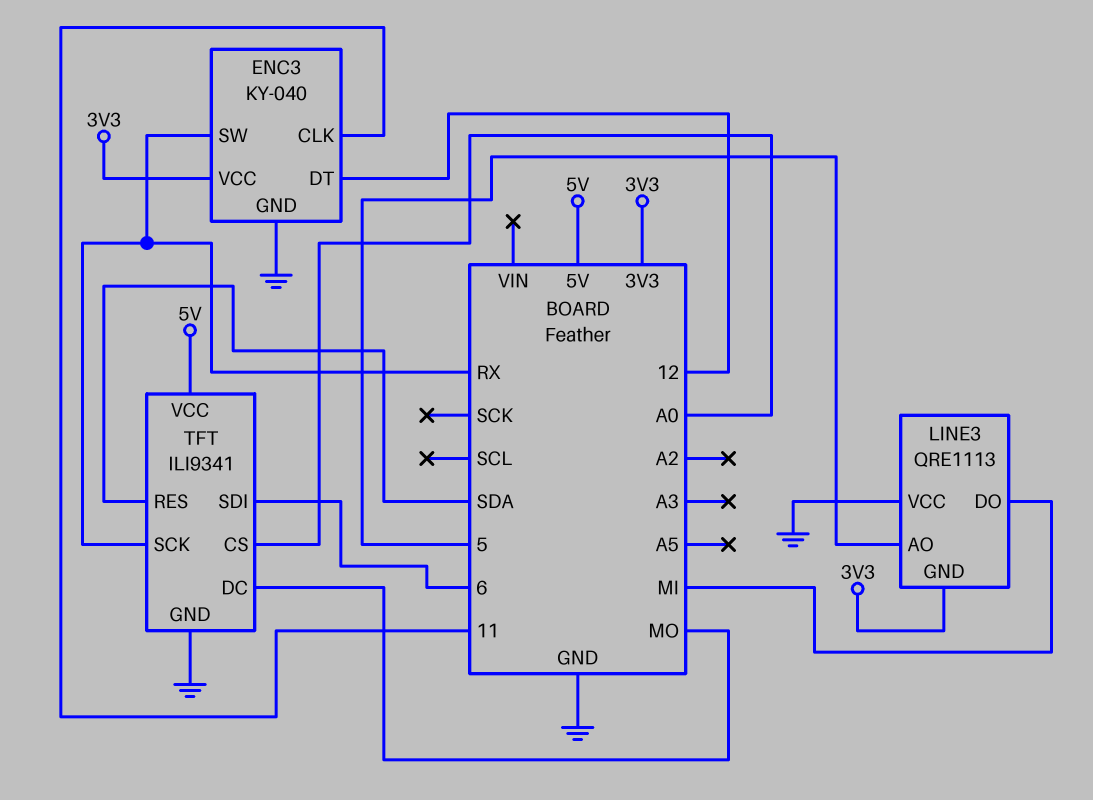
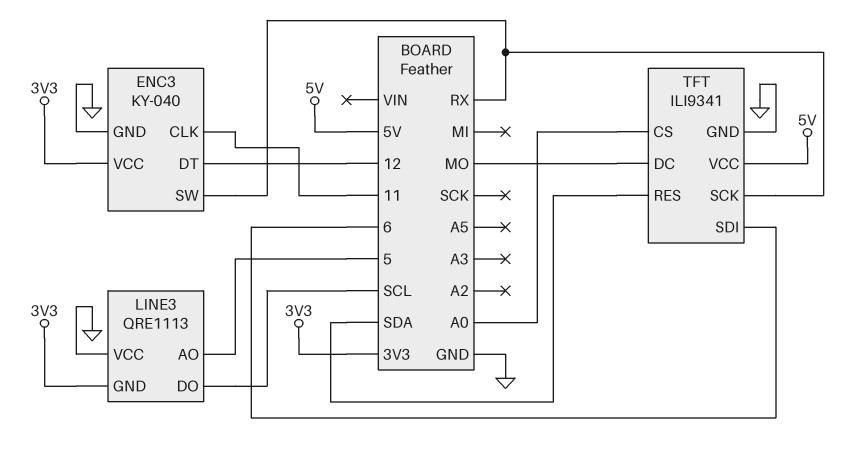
LINE3 pin DO: MI -> SCL

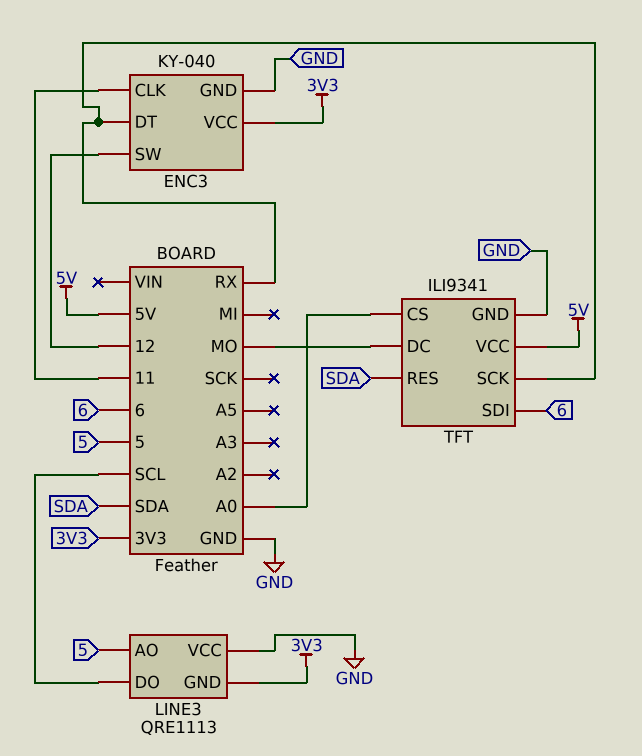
ENC3 pin DT: 12 -> RX
ENC3 pin SW: RX -> 12

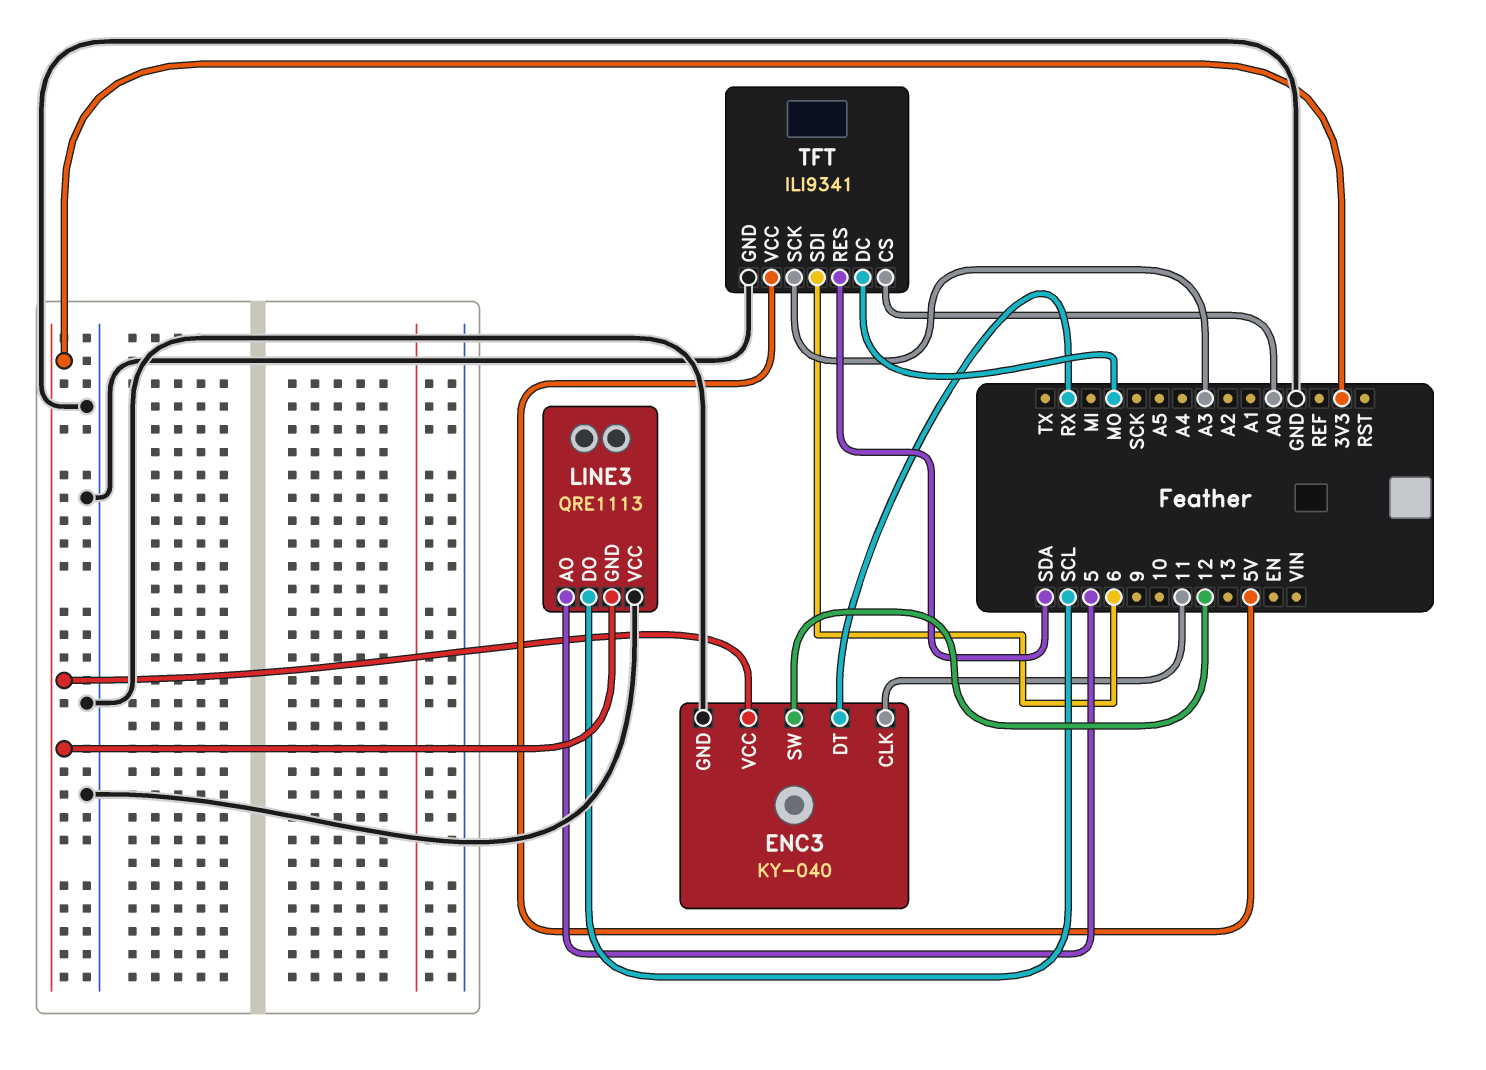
TFT pin SCK: RX -> A3

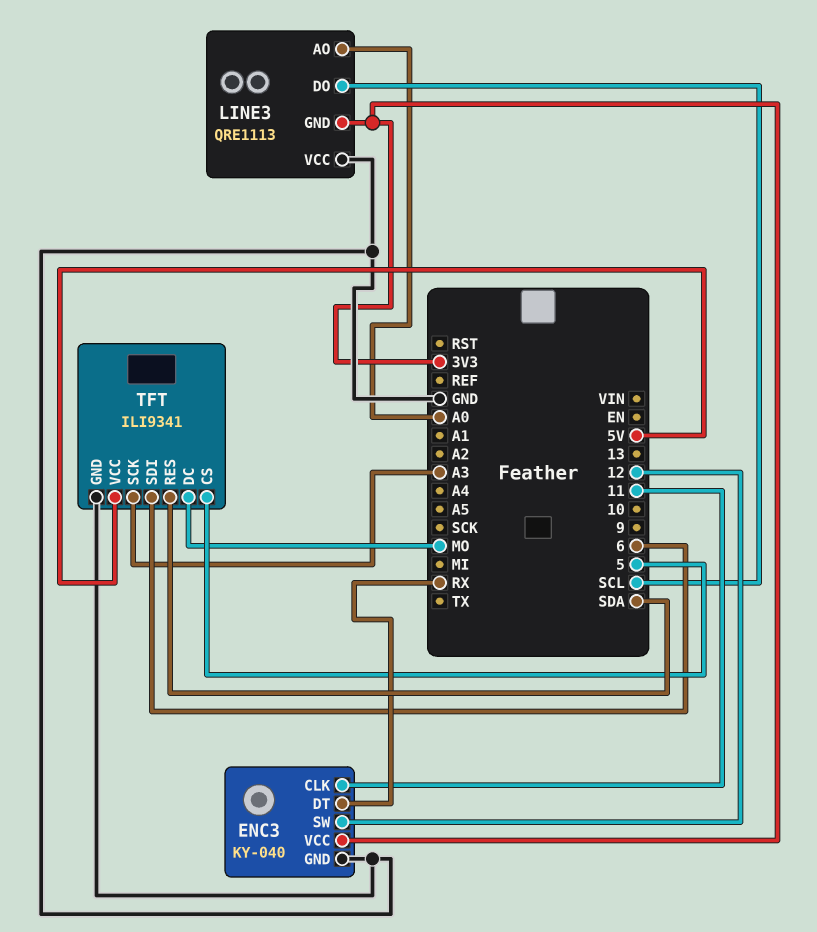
LINE3 pin AO: 5 -> A0
TFT pin CS: A0 -> 5

